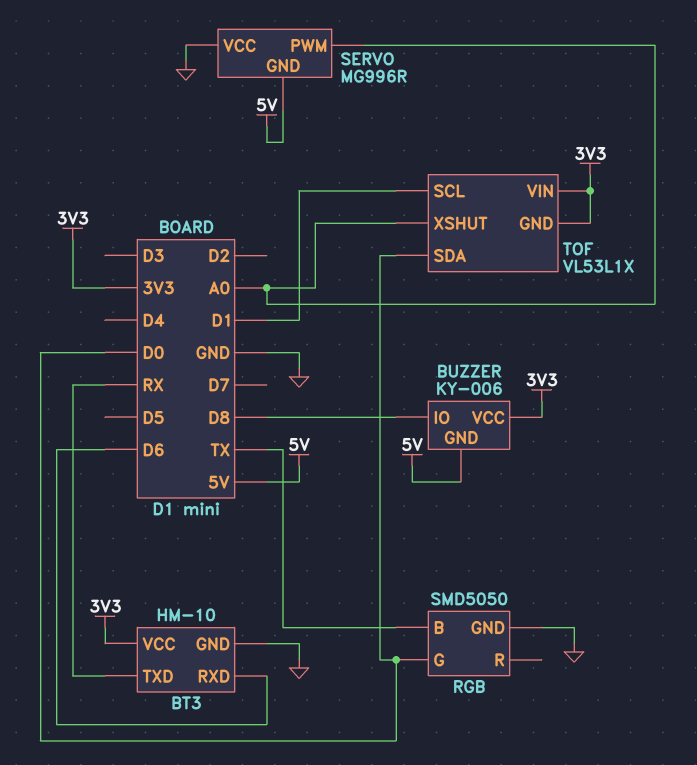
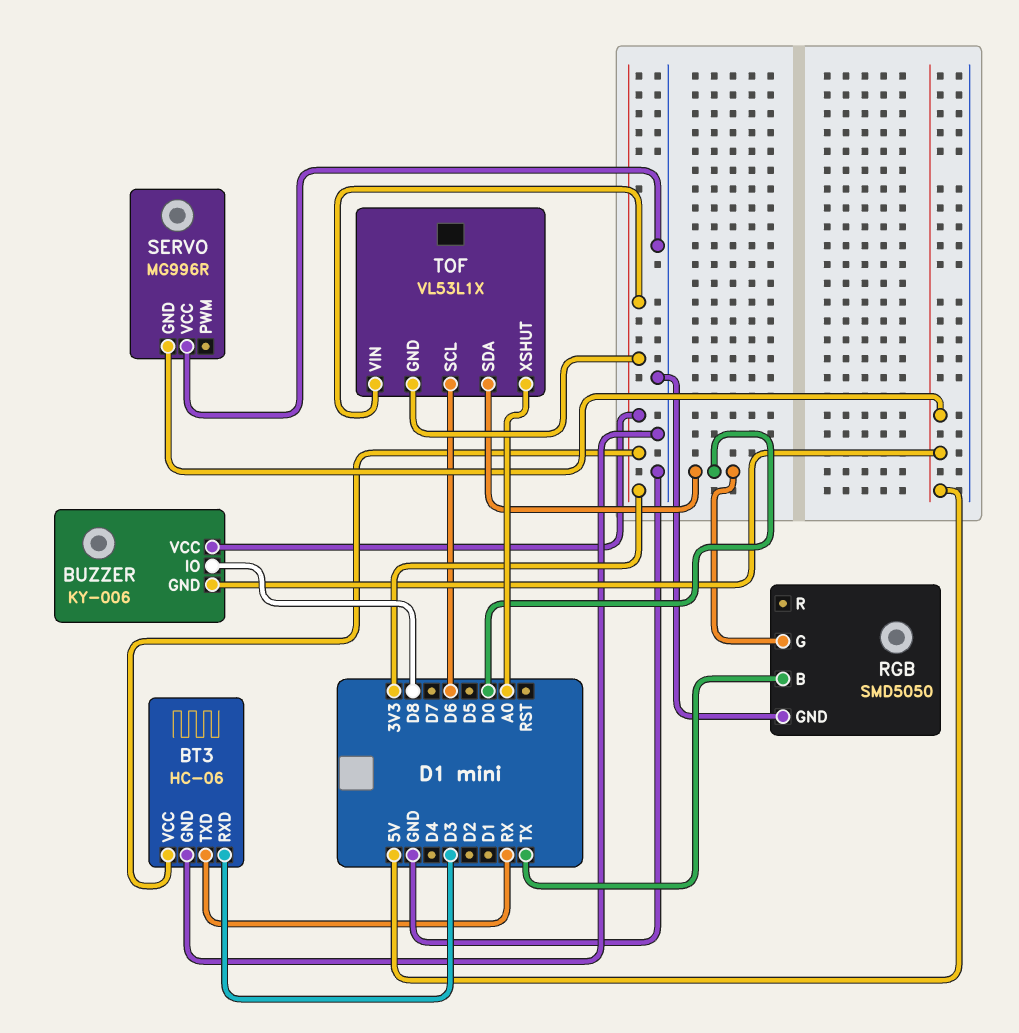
BT3: HM-10 -> HC-06
BT3 pin RXD: D6 -> D3
SERVO pin PWM: A0 -> none
TOF pin SCL: D1 -> D6

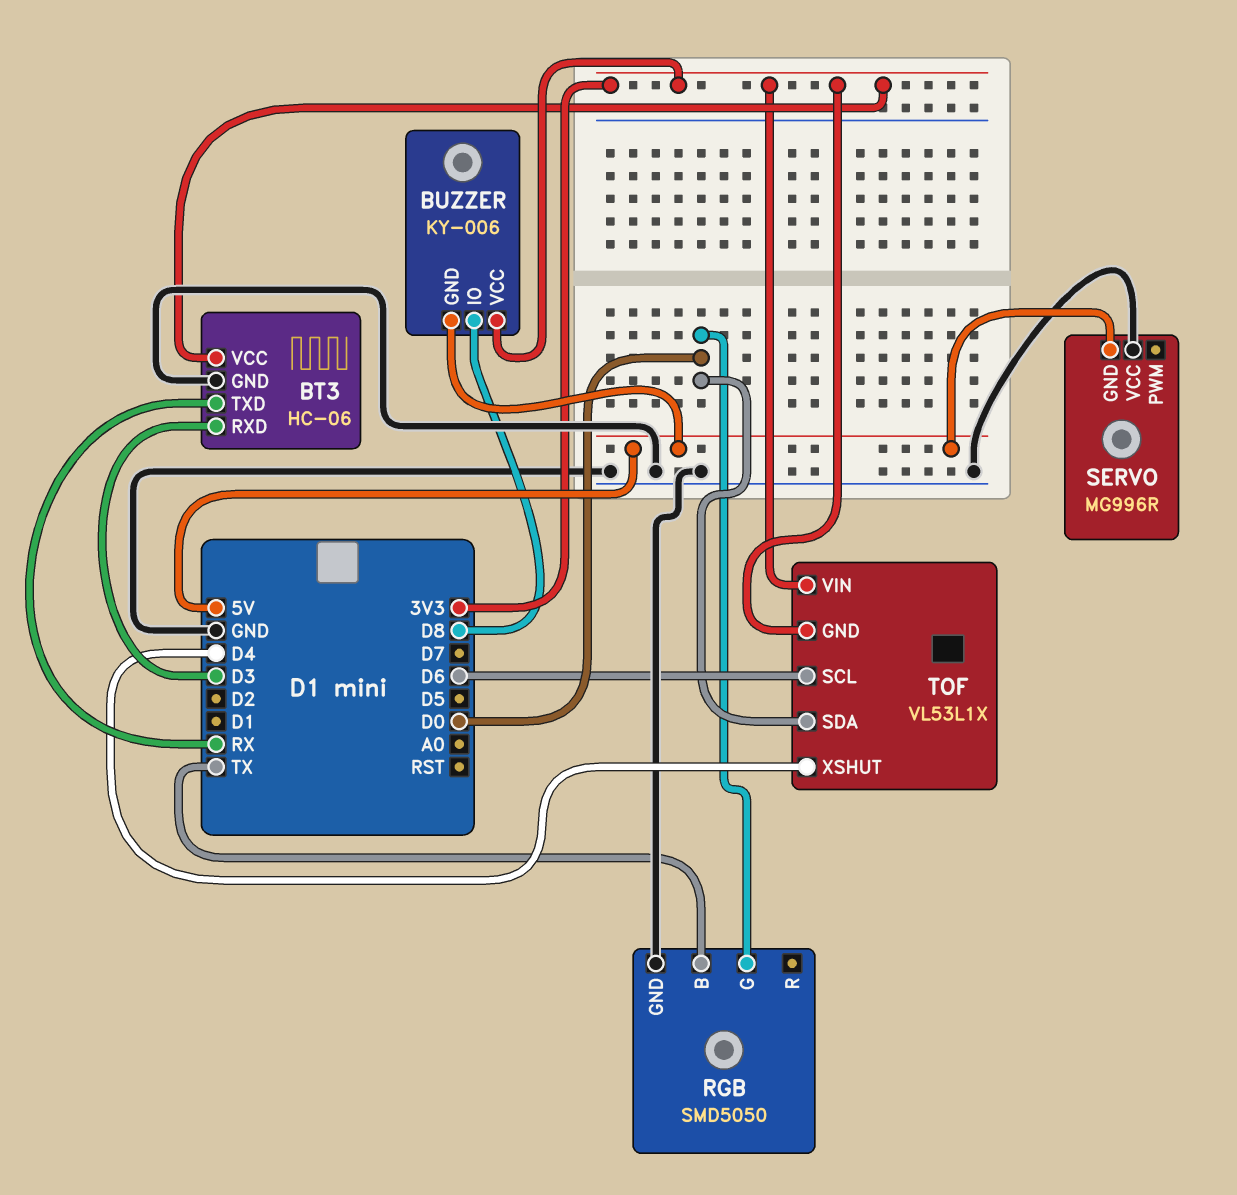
TOF pin XSHUT: A0 -> D4

